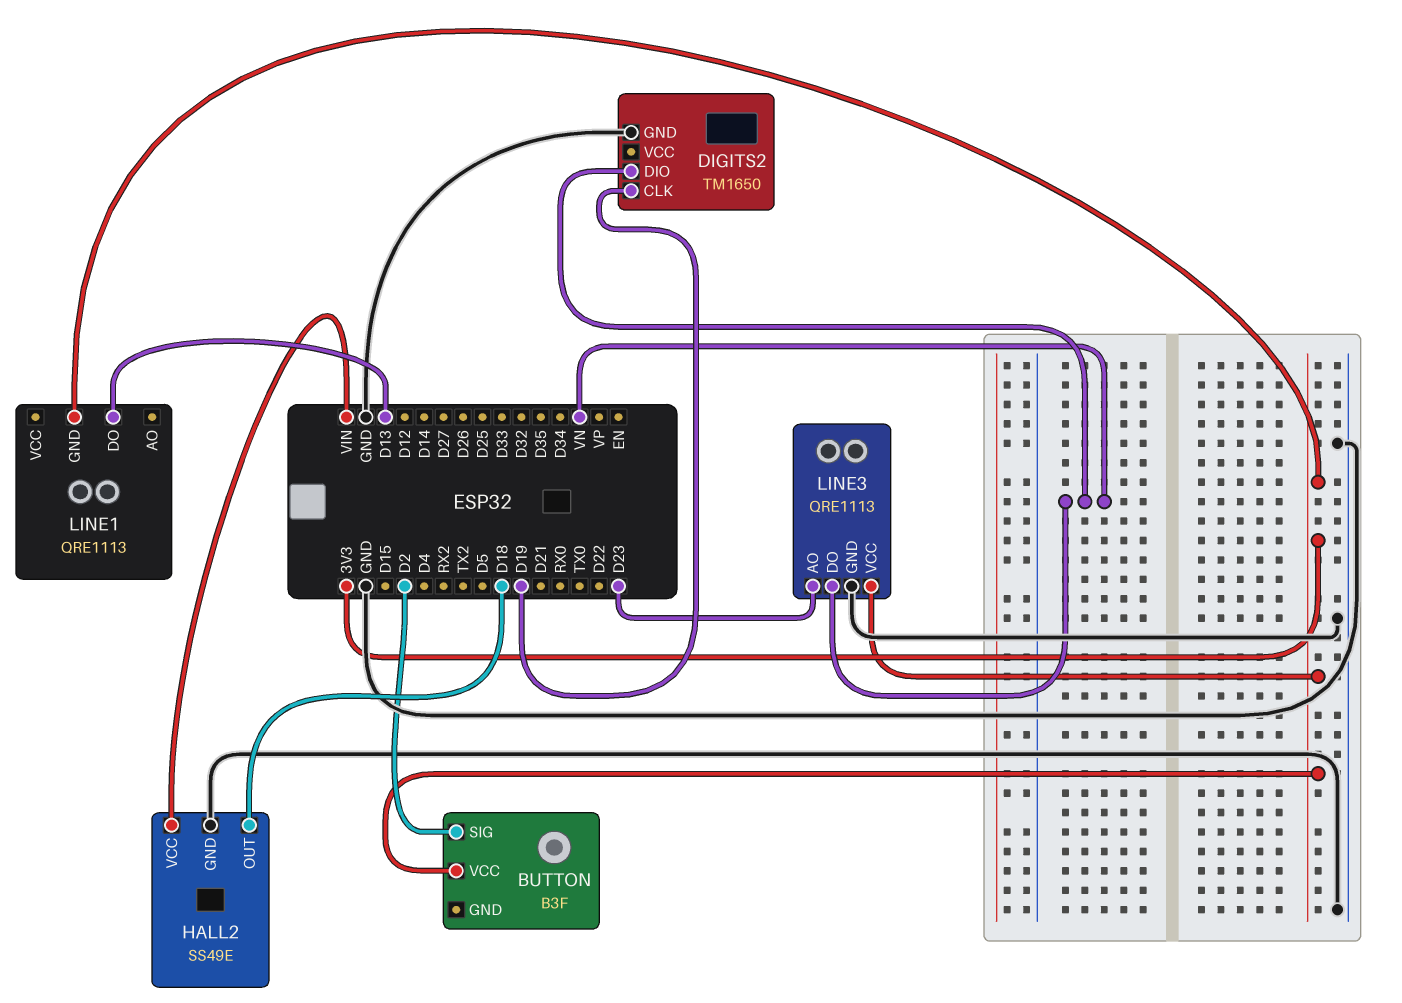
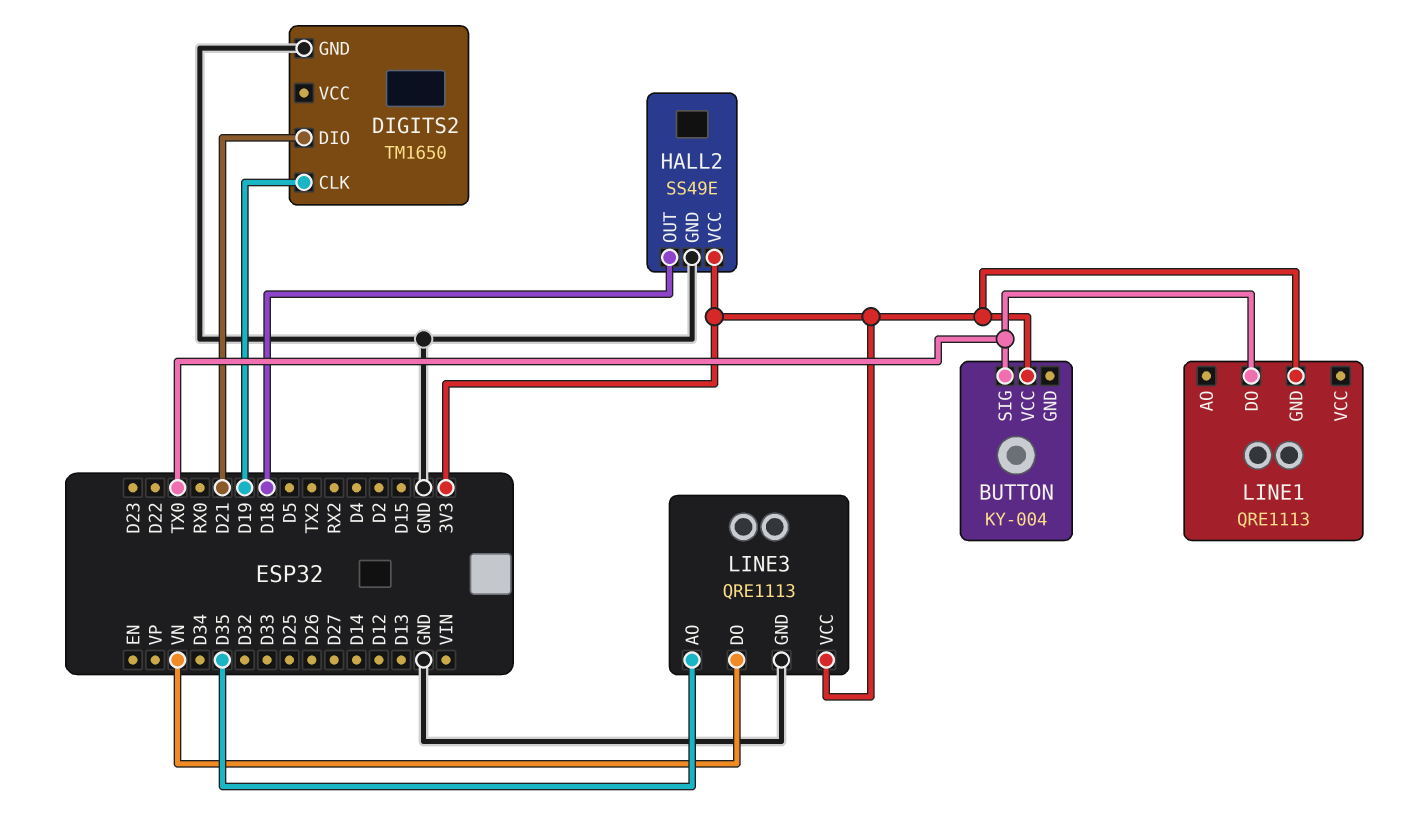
BUTTON: B3F -> KY-004
BUTTON pin SIG: D2 -> TX0
DIGITS2 pin DIO: VN -> D21
HALL2 pin VCC: VIN -> 3V3
LINE1 pin DO: D13 -> TX0
LINE3 pin AO: D23 -> D35

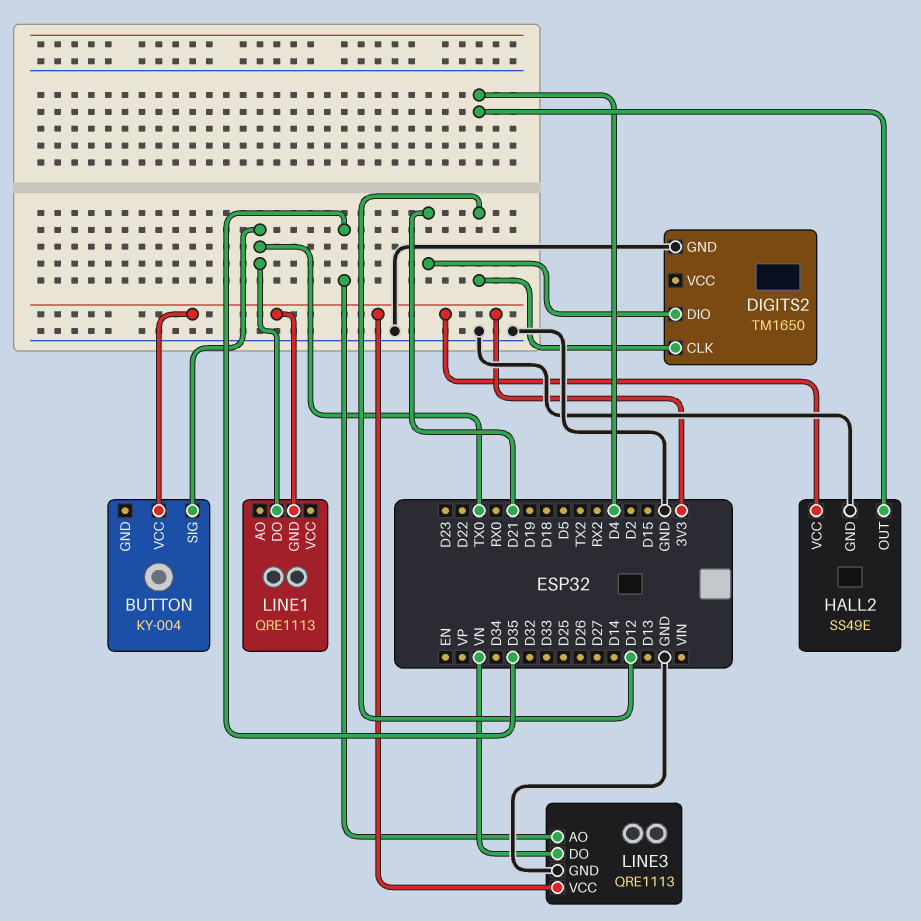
DIGITS2 pin CLK: D19 -> D12
HALL2 pin OUT: D18 -> D4

